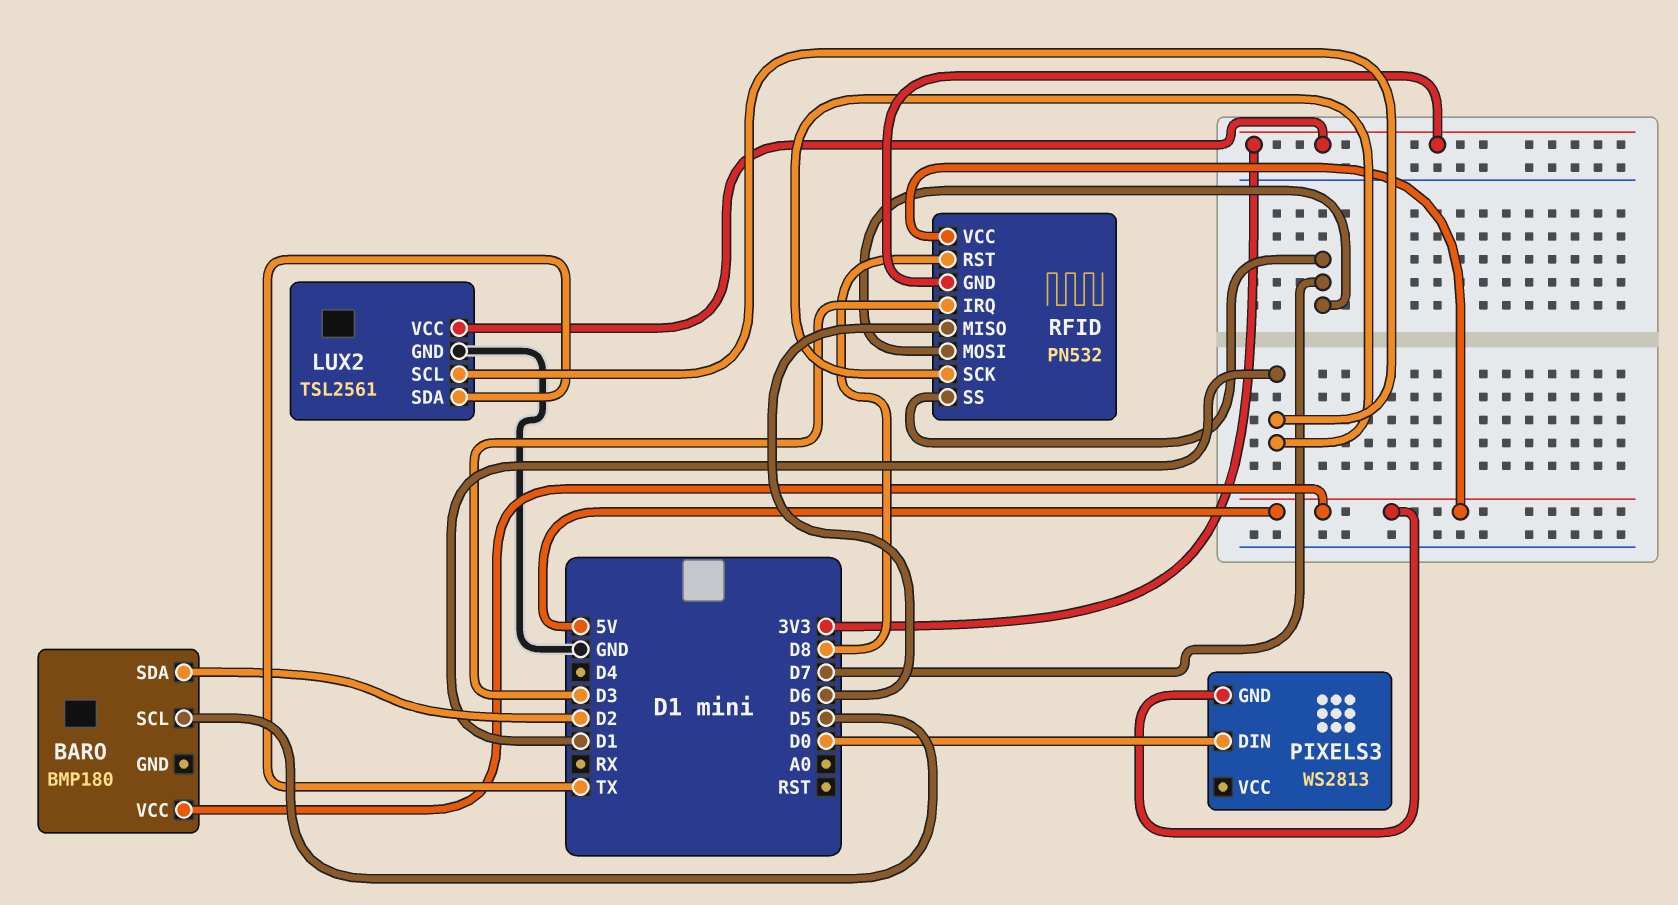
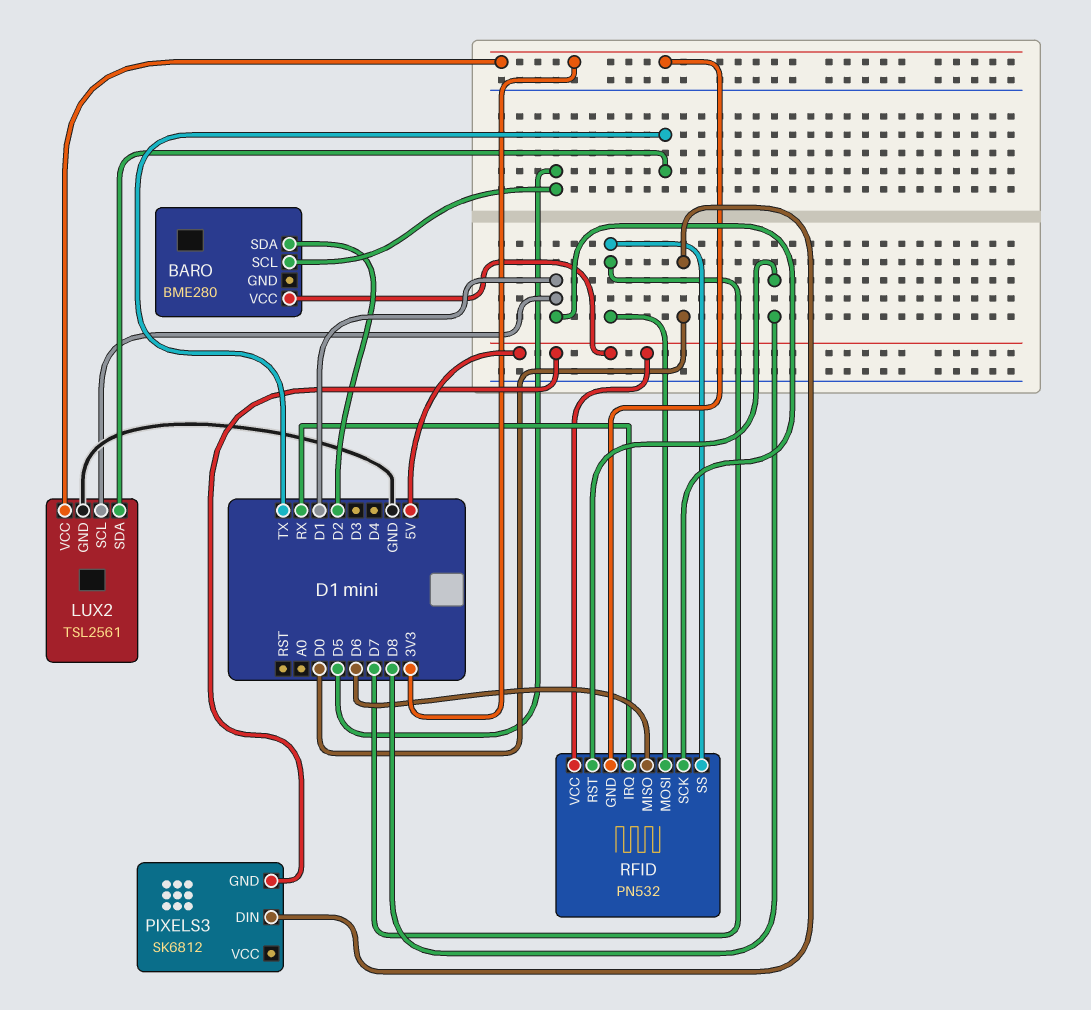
BARO: BMP180 -> BME280
PIXELS3: WS2813 -> SK6812
RFID pin IRQ: D3 -> RX

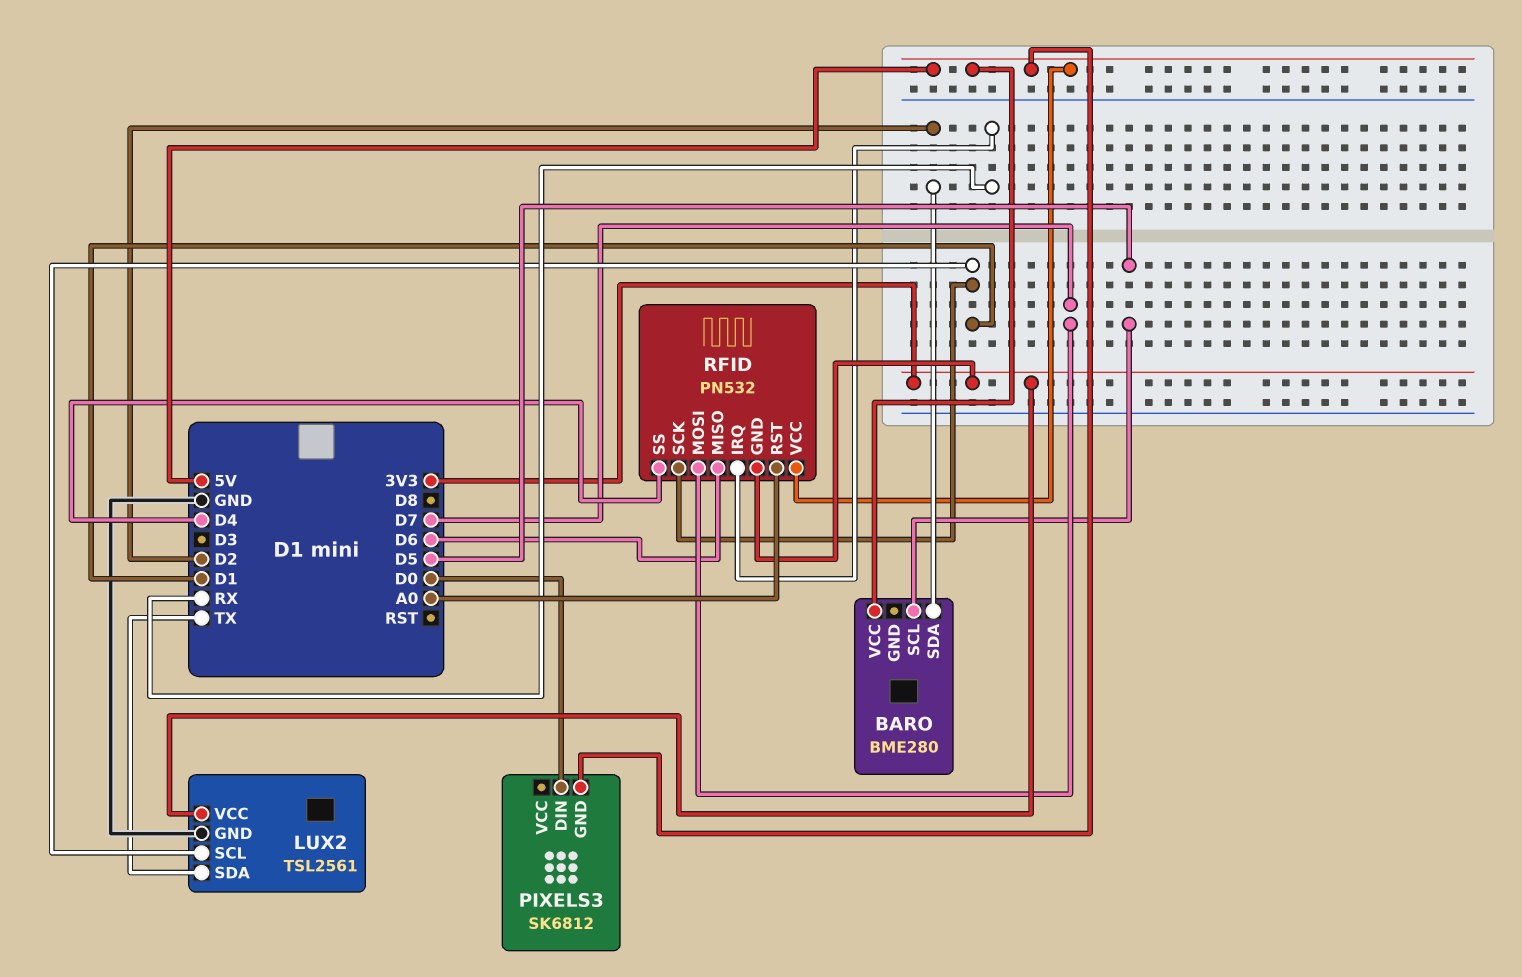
RFID pin RST: D8 -> A0
RFID pin SS: D7 -> D4

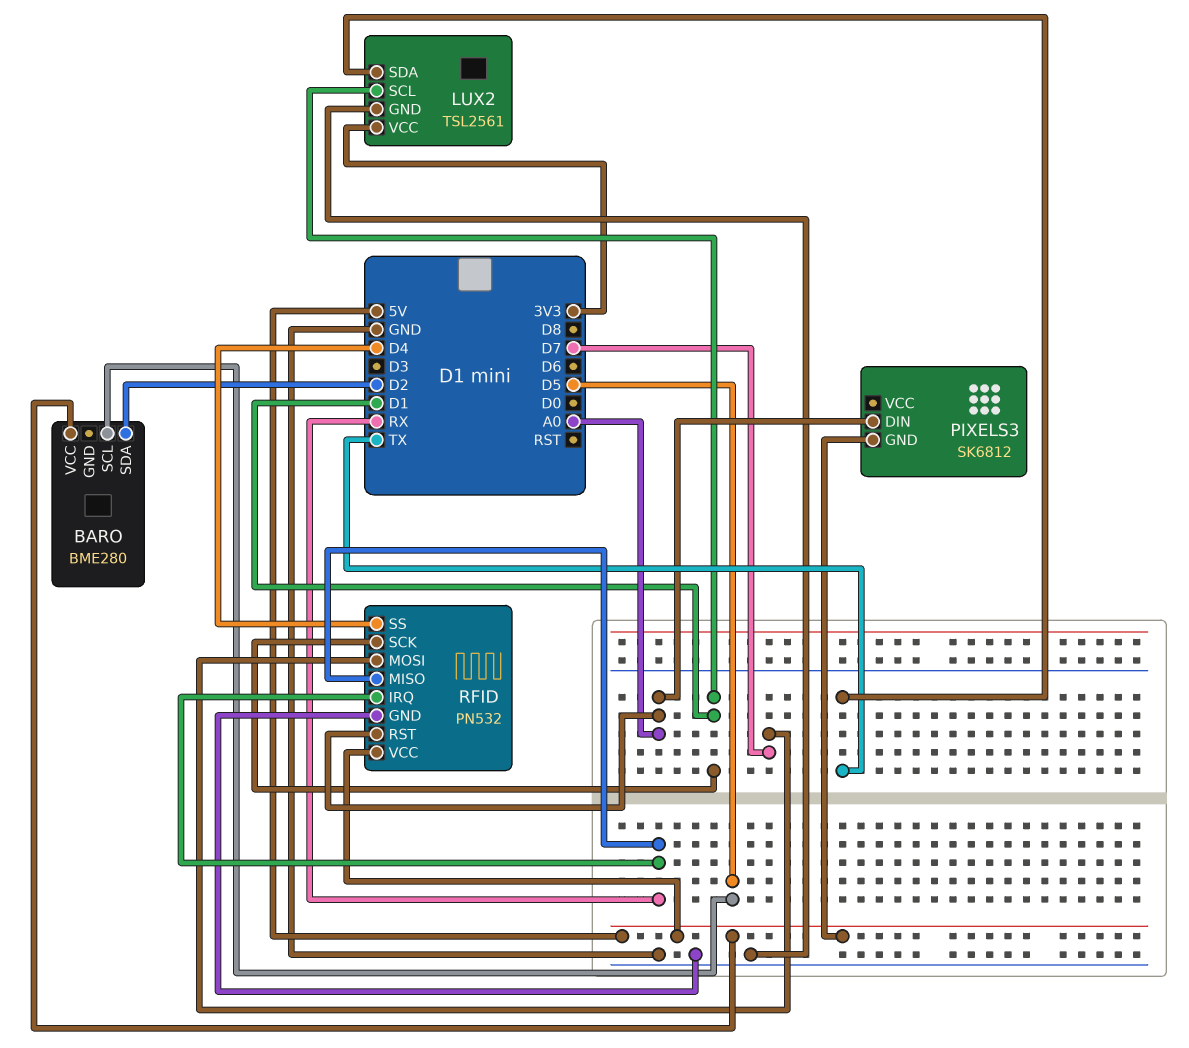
PIXELS3 pin DIN: D0 -> A0
RFID pin GND: 3V3 -> GND
RFID pin MISO: D6 -> RX

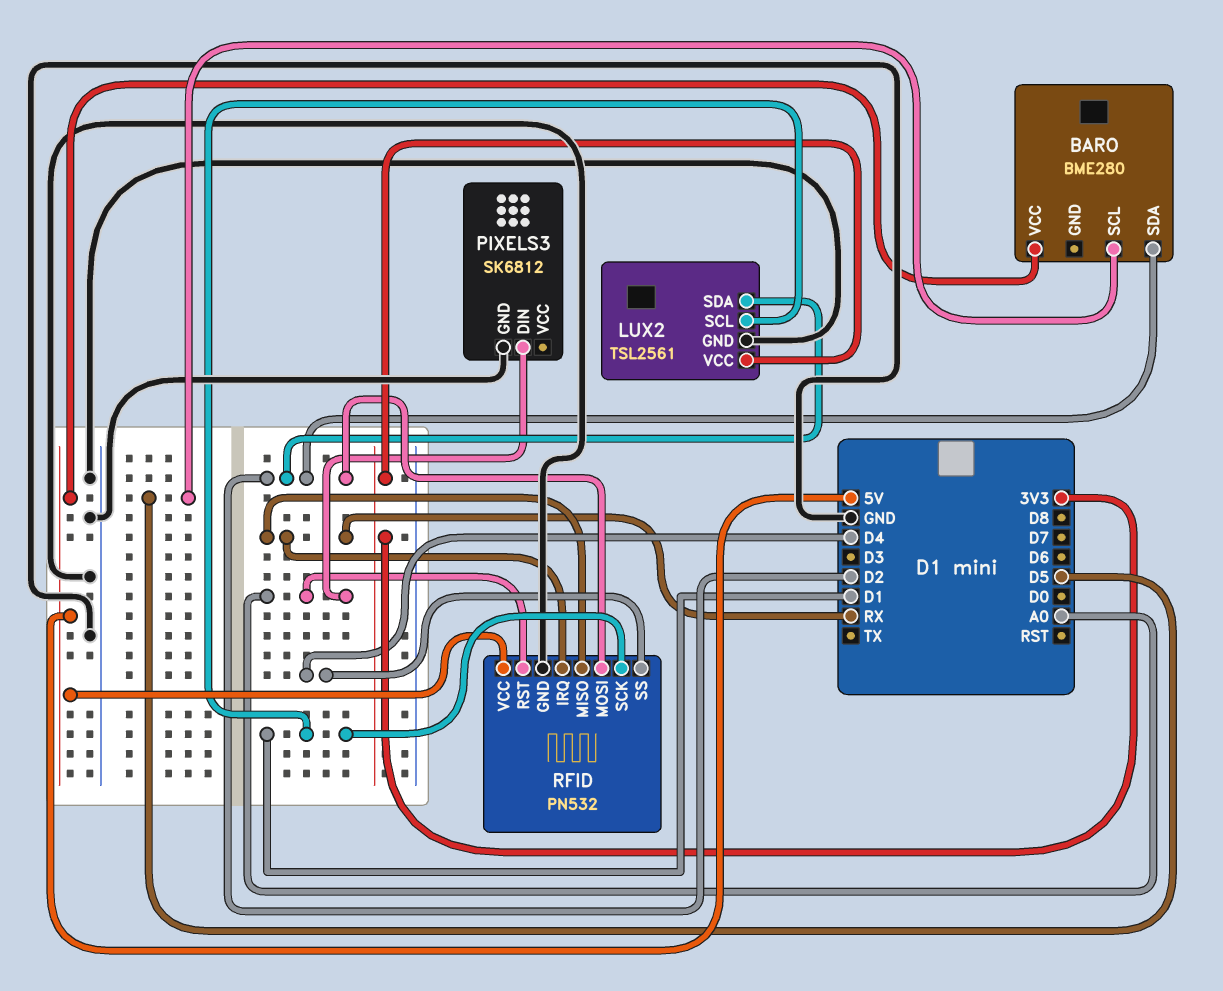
LUX2 pin SDA: TX -> D2
PIXELS3 pin GND: 5V -> GND
RFID pin MOSI: D7 -> D2

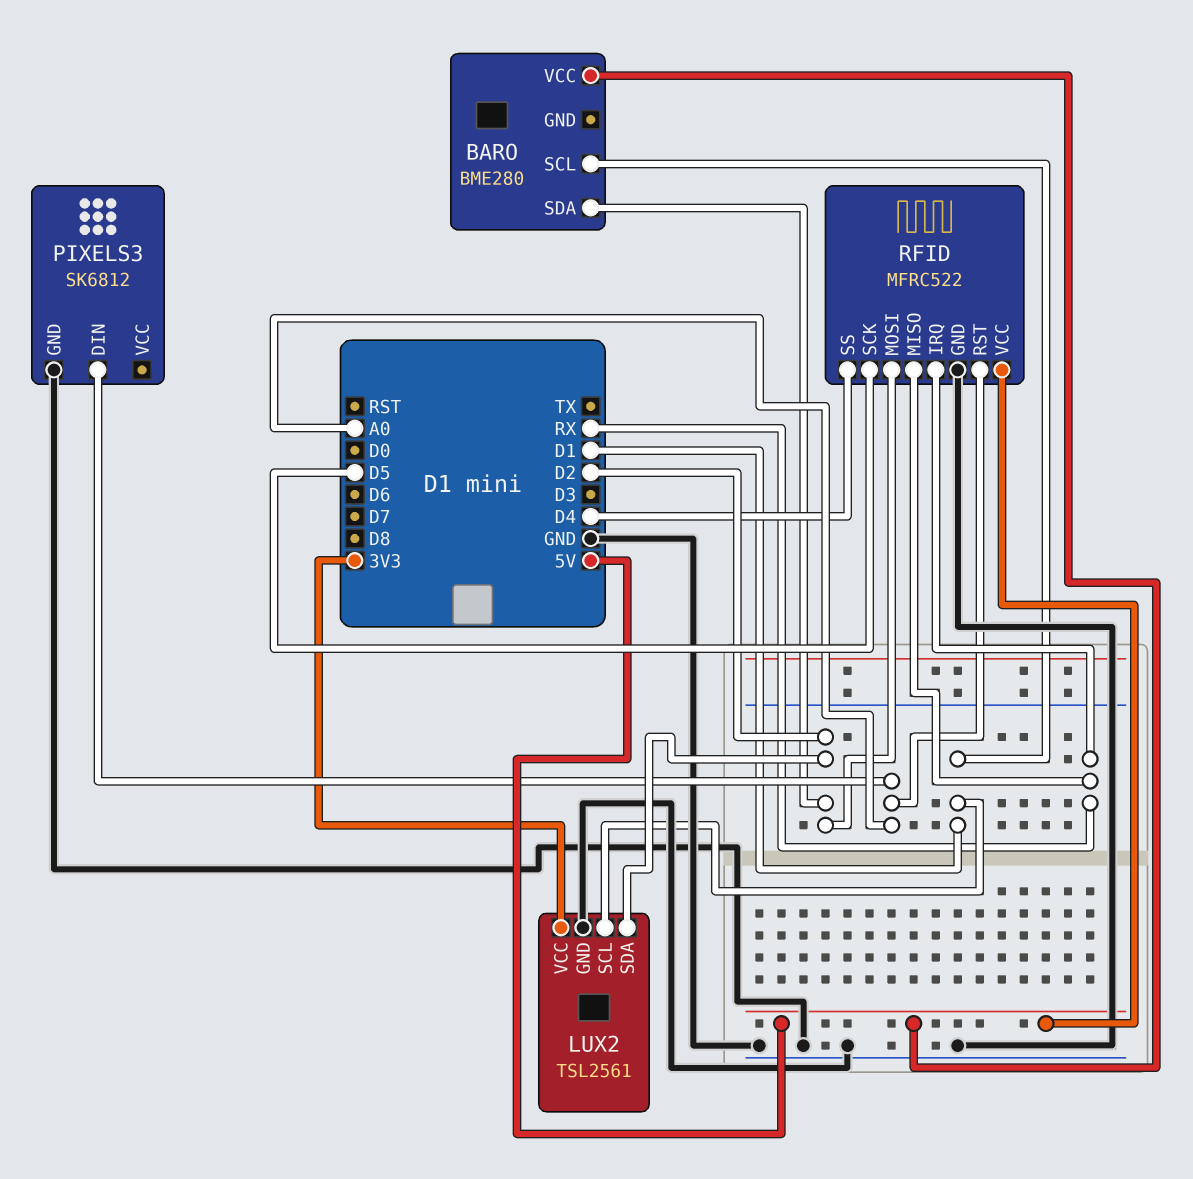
BARO pin SCL: D5 -> D1
RFID: PN532 -> MFRC522
RFID pin SCK: D1 -> D5

